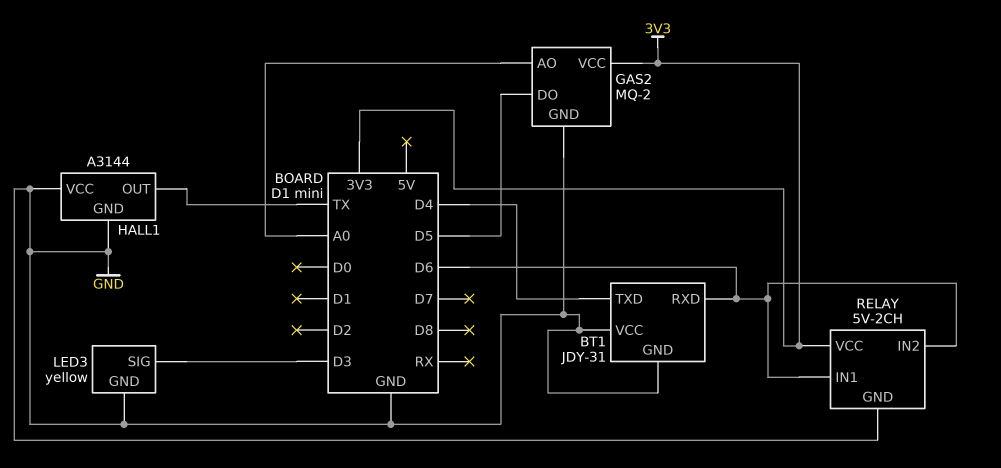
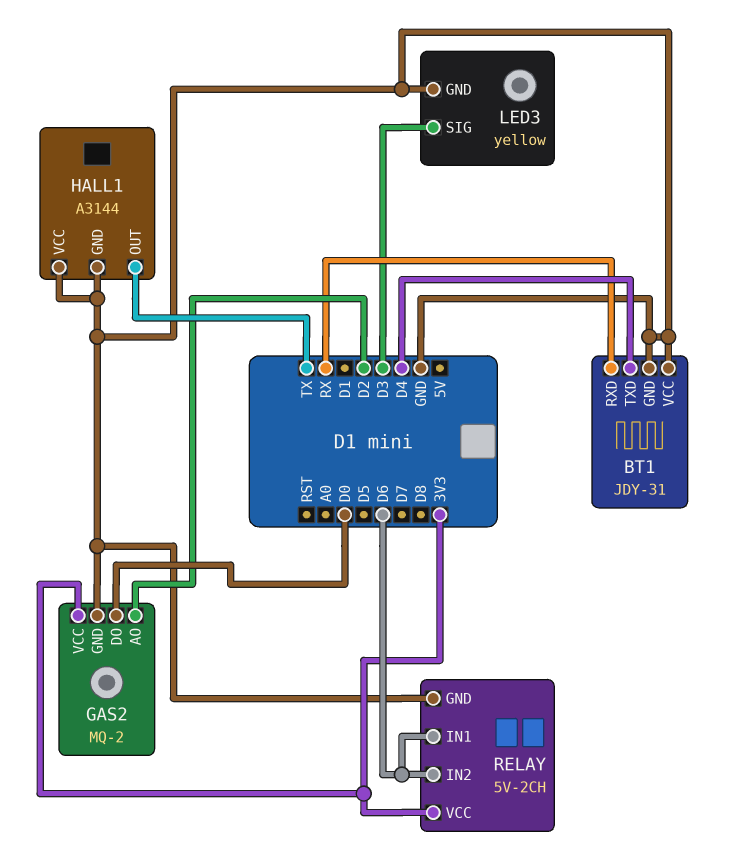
BT1 pin RXD: D6 -> RX
GAS2 pin AO: A0 -> D2
GAS2 pin DO: D5 -> D0

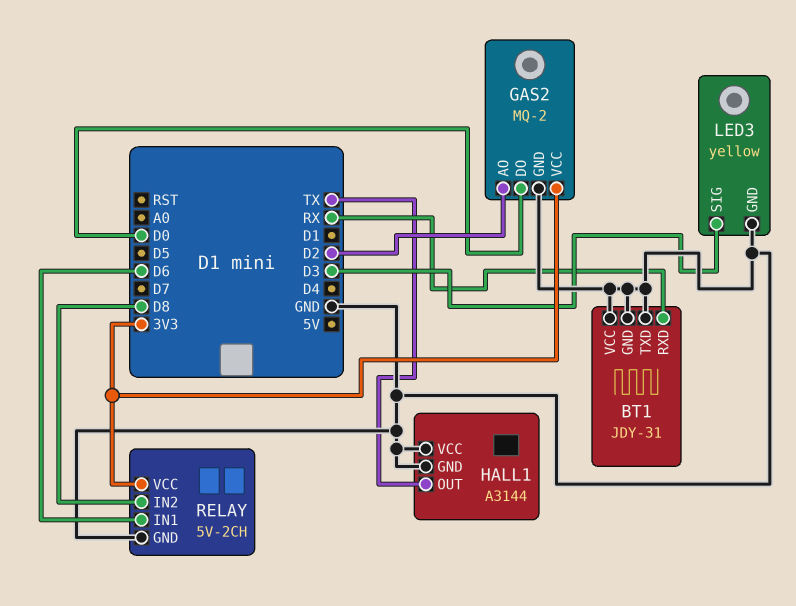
BT1 pin TXD: D4 -> GND
RELAY pin IN2: D6 -> D8

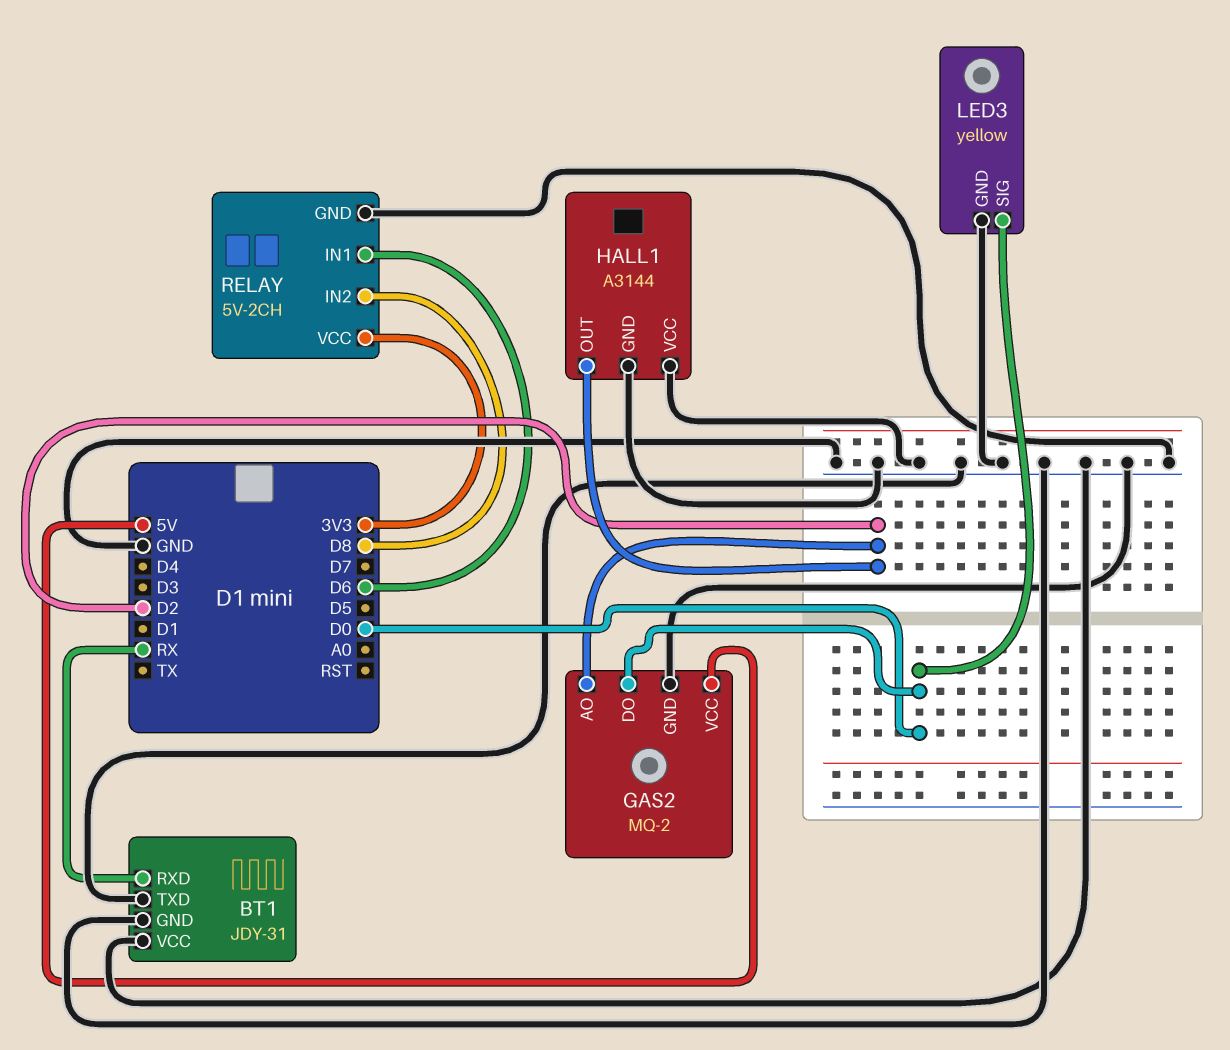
GAS2 pin VCC: 3V3 -> 5V
HALL1 pin OUT: TX -> D2
LED3 pin SIG: D3 -> D0

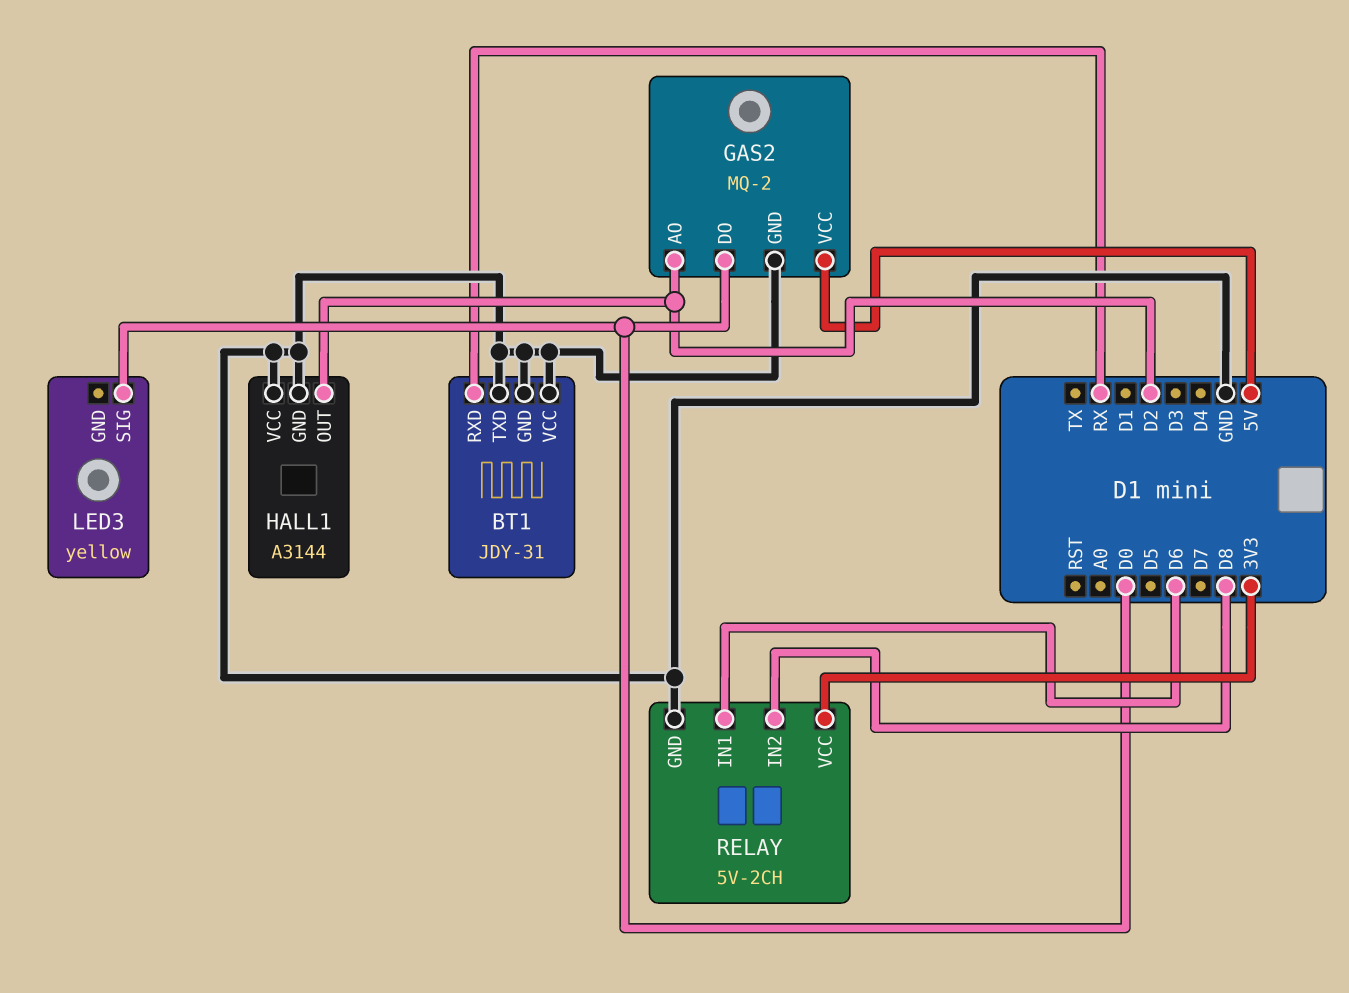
LED3 pin GND: GND -> none

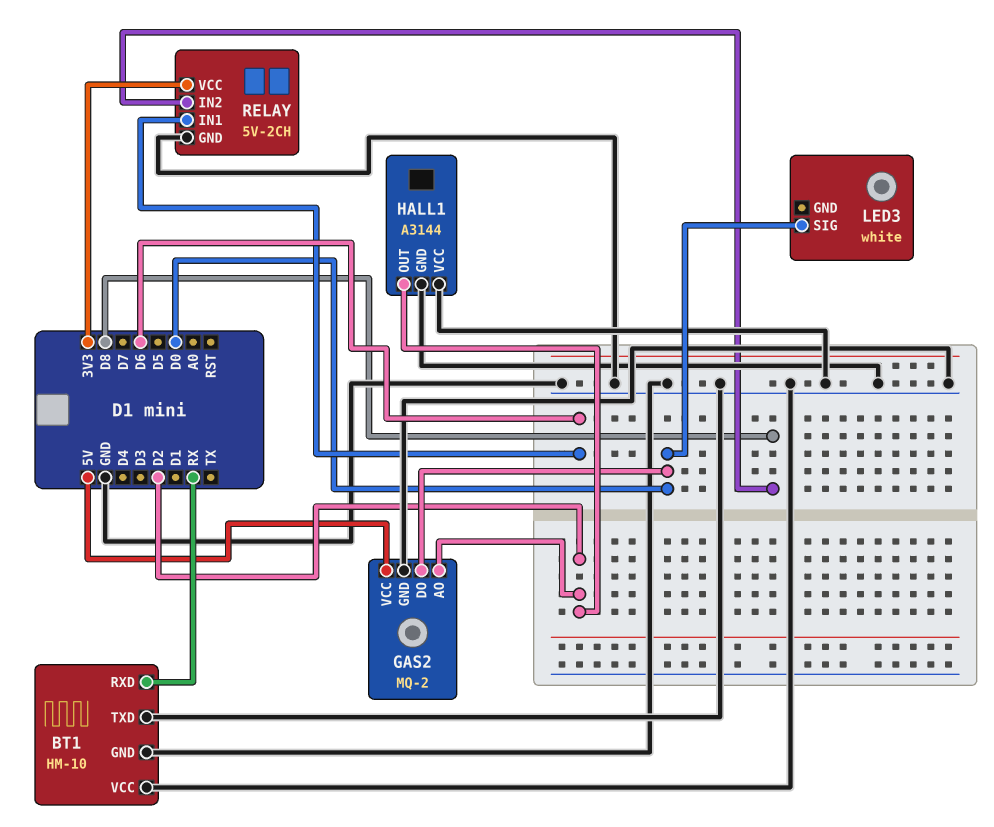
BT1: JDY-31 -> HM-10
LED3: yellow -> white

